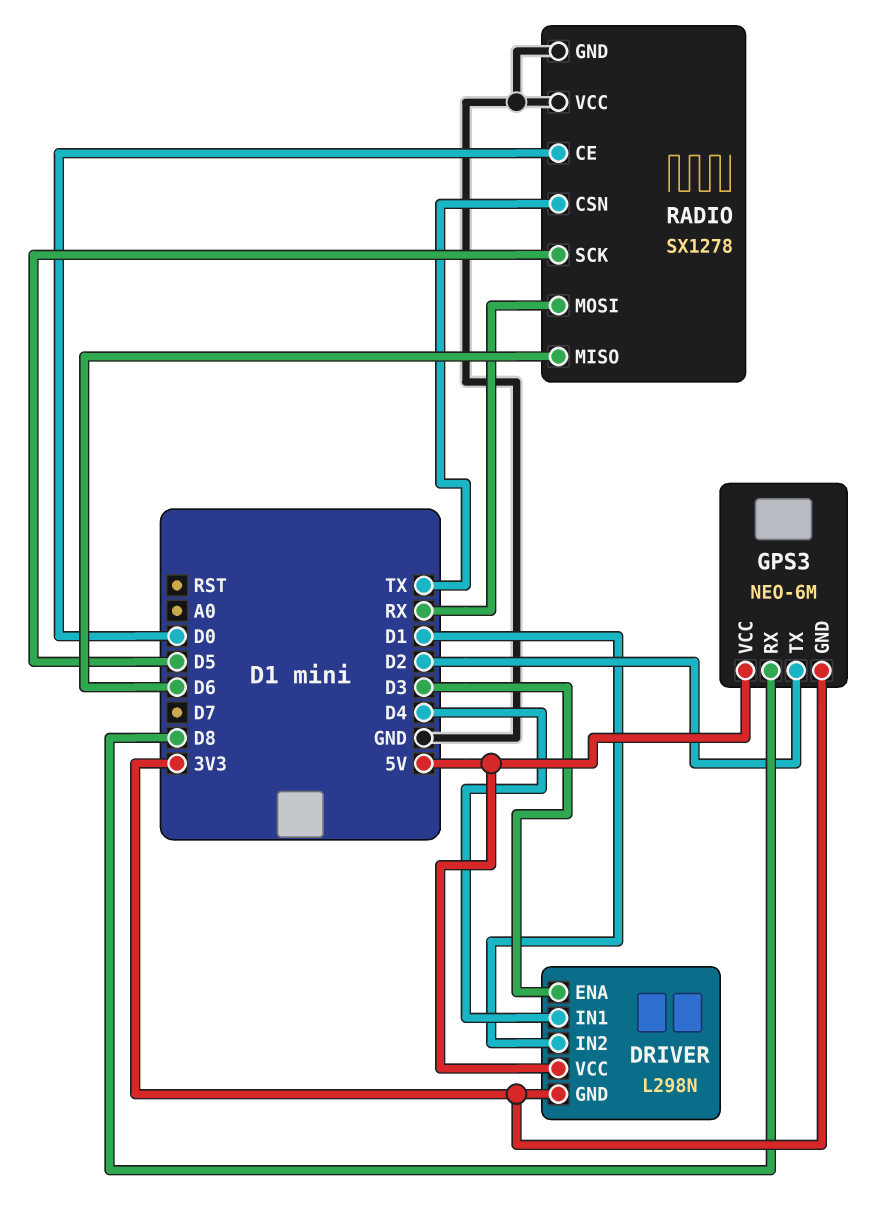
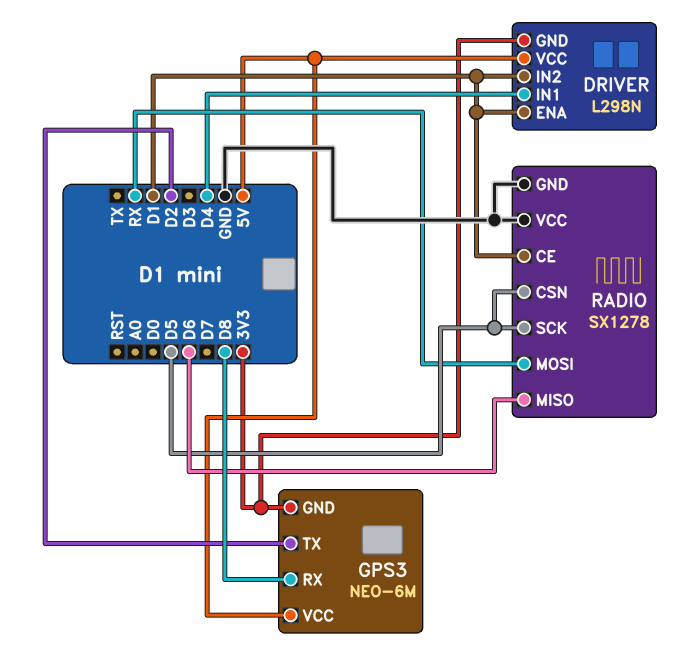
DRIVER pin ENA: D3 -> D1
RADIO pin CE: D0 -> D1
RADIO pin CSN: TX -> D5

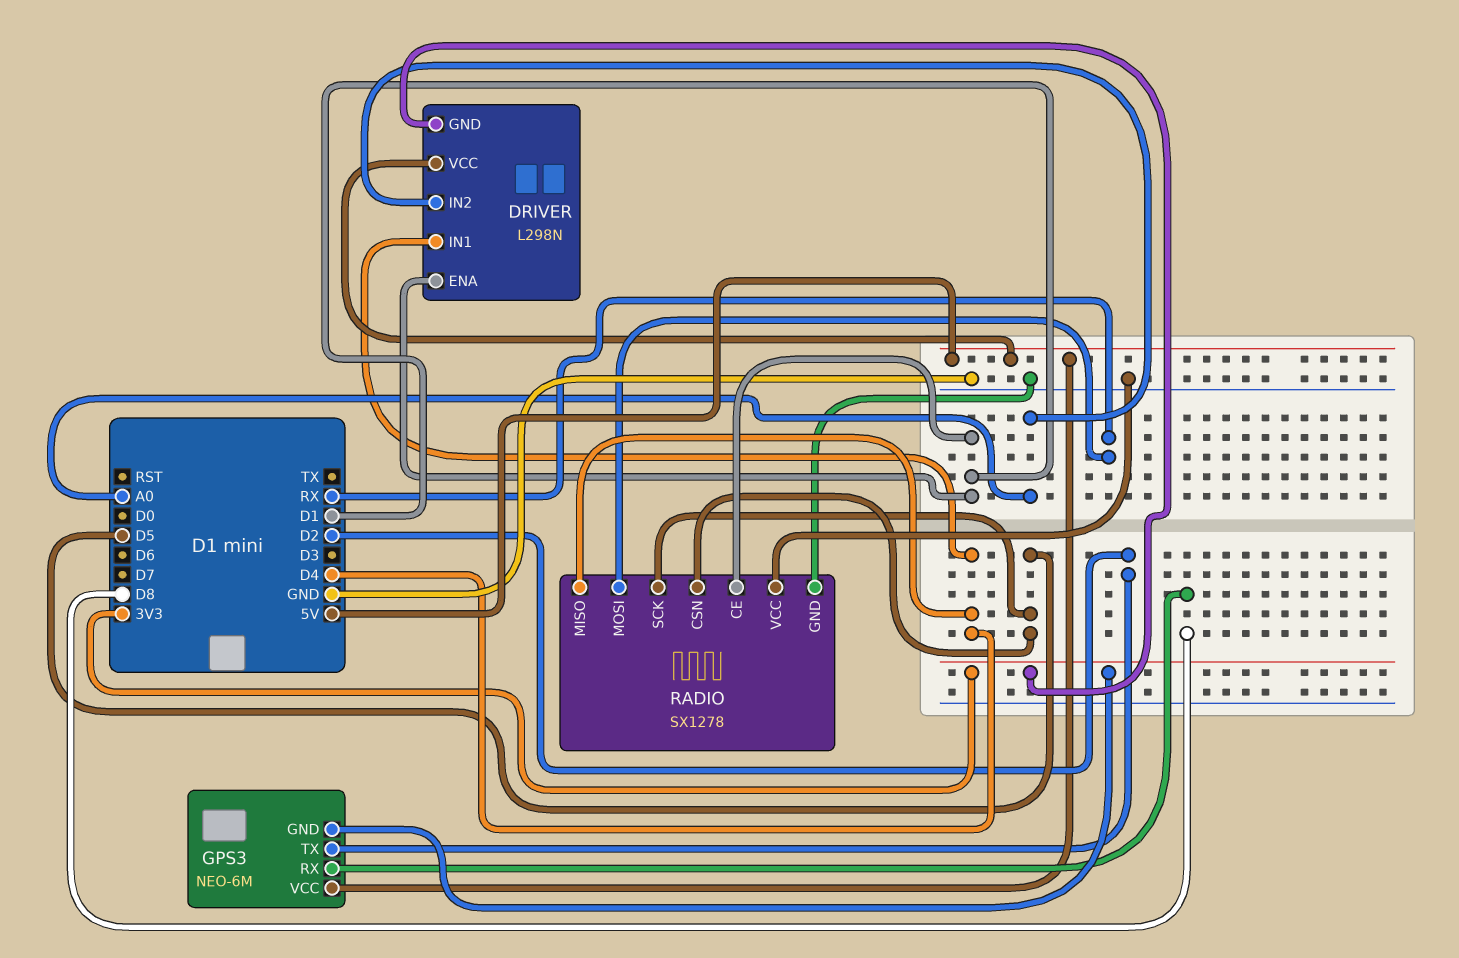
DRIVER pin IN2: D1 -> A0
RADIO pin MISO: D6 -> D4

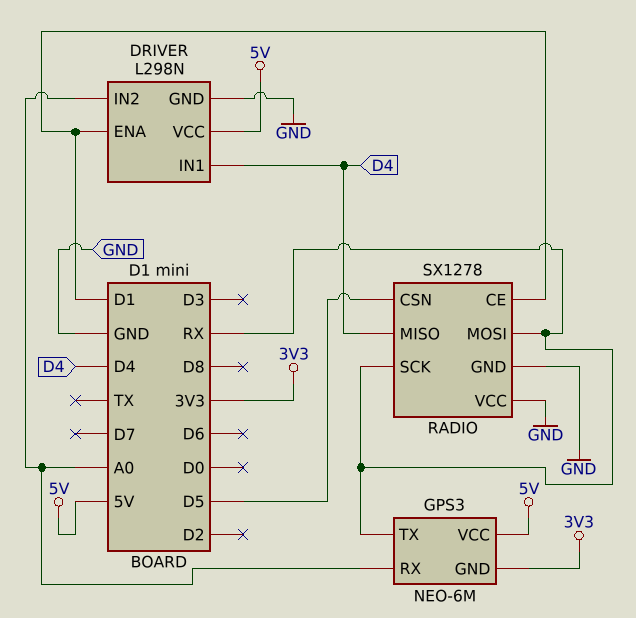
DRIVER pin GND: 3V3 -> GND
GPS3 pin RX: D8 -> A0
GPS3 pin TX: D2 -> RX
RADIO pin SCK: D5 -> RX

